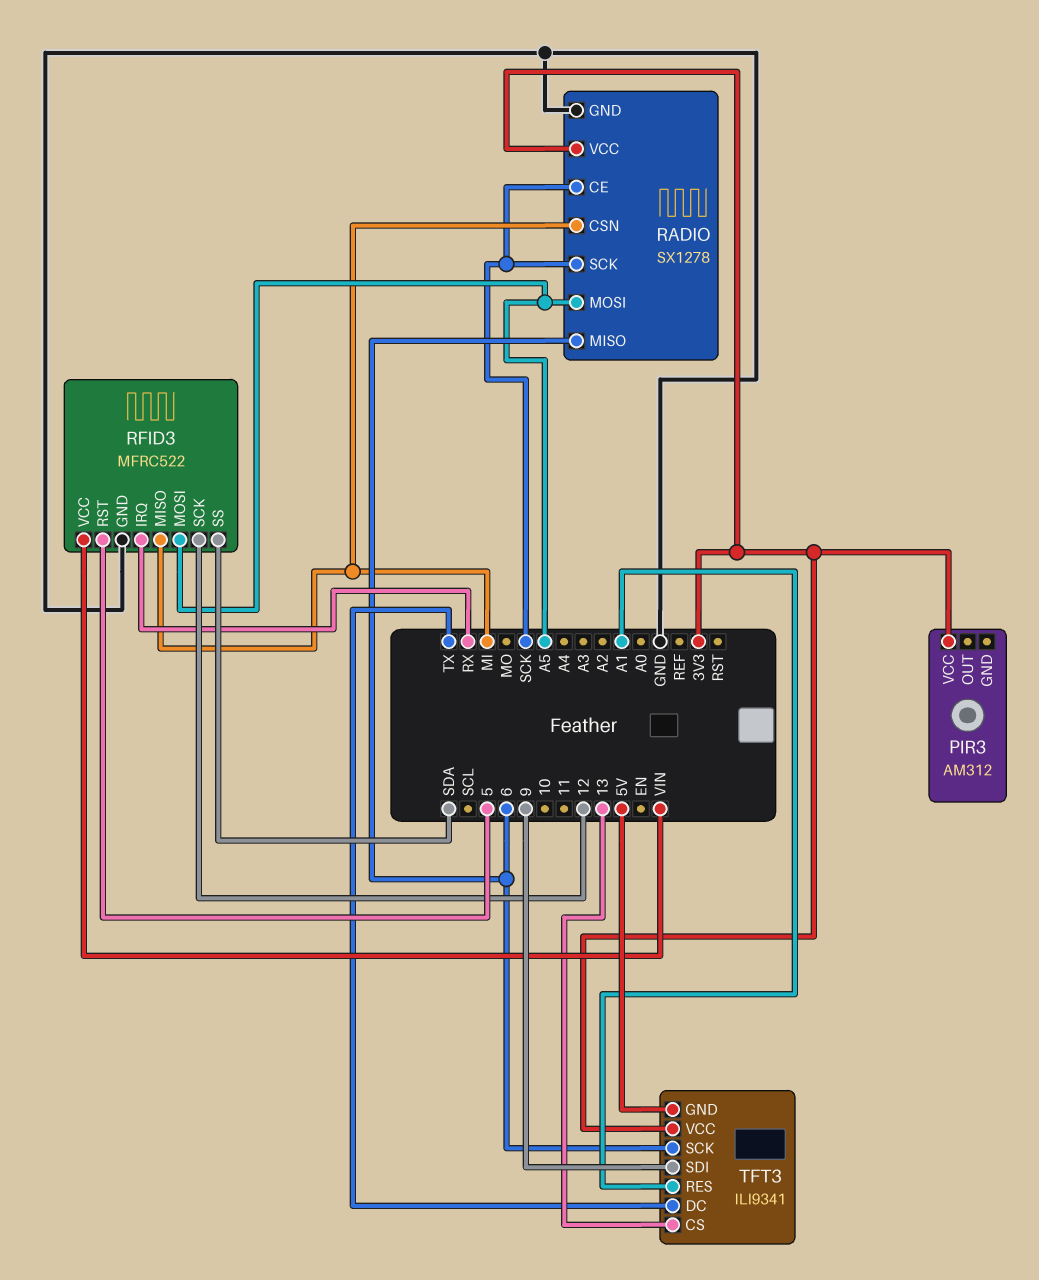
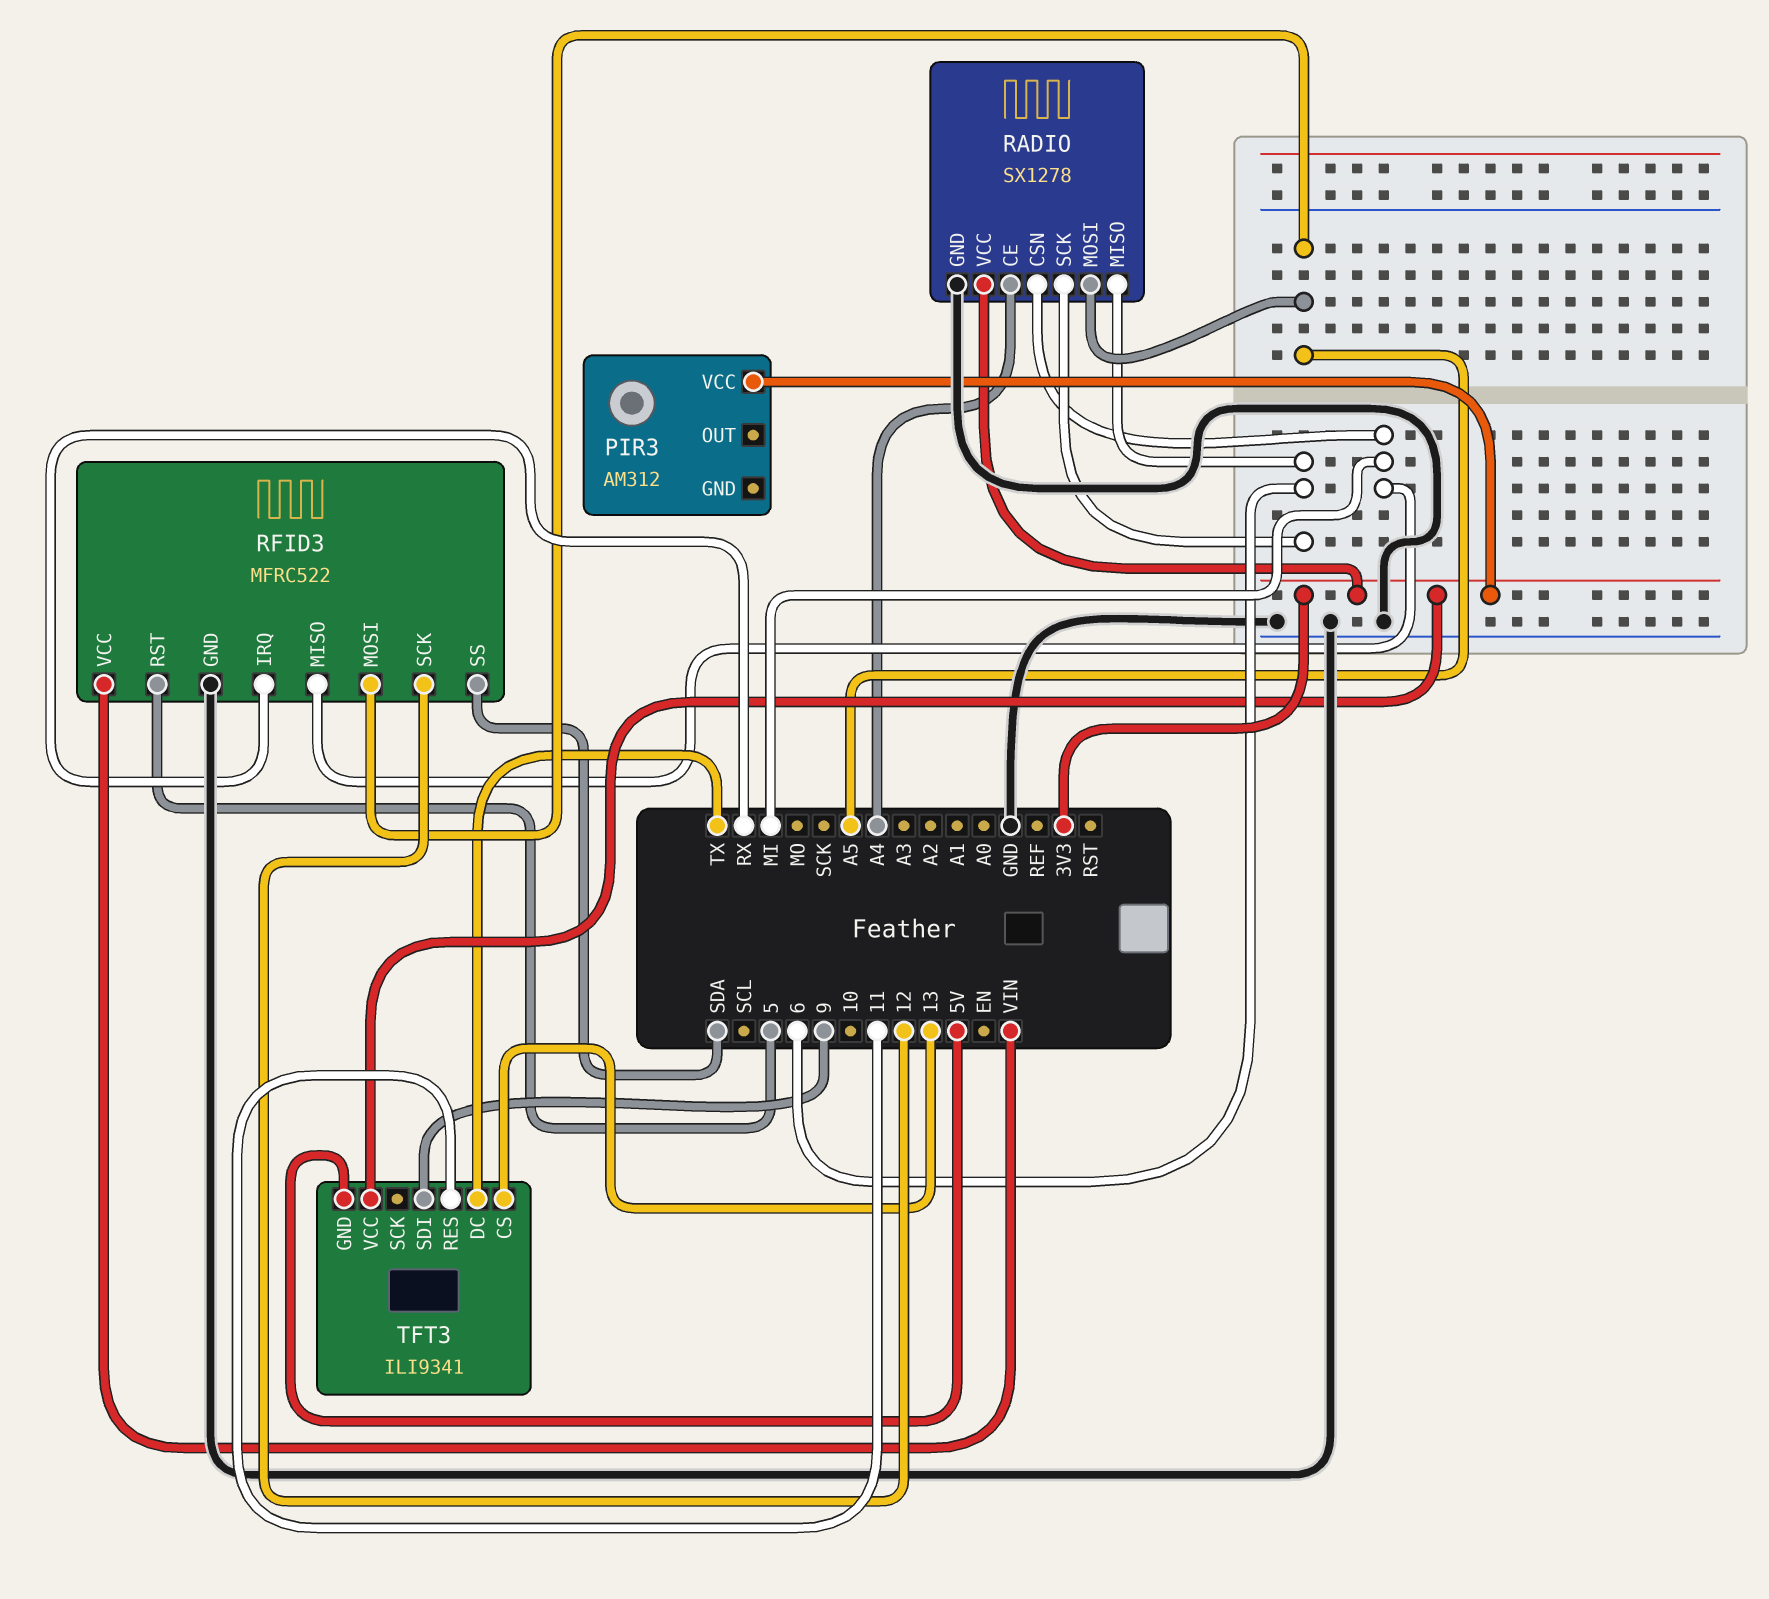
RADIO pin CE: SCK -> A4
RADIO pin SCK: SCK -> 6
TFT3 pin RES: A1 -> 11
TFT3 pin SCK: 6 -> none

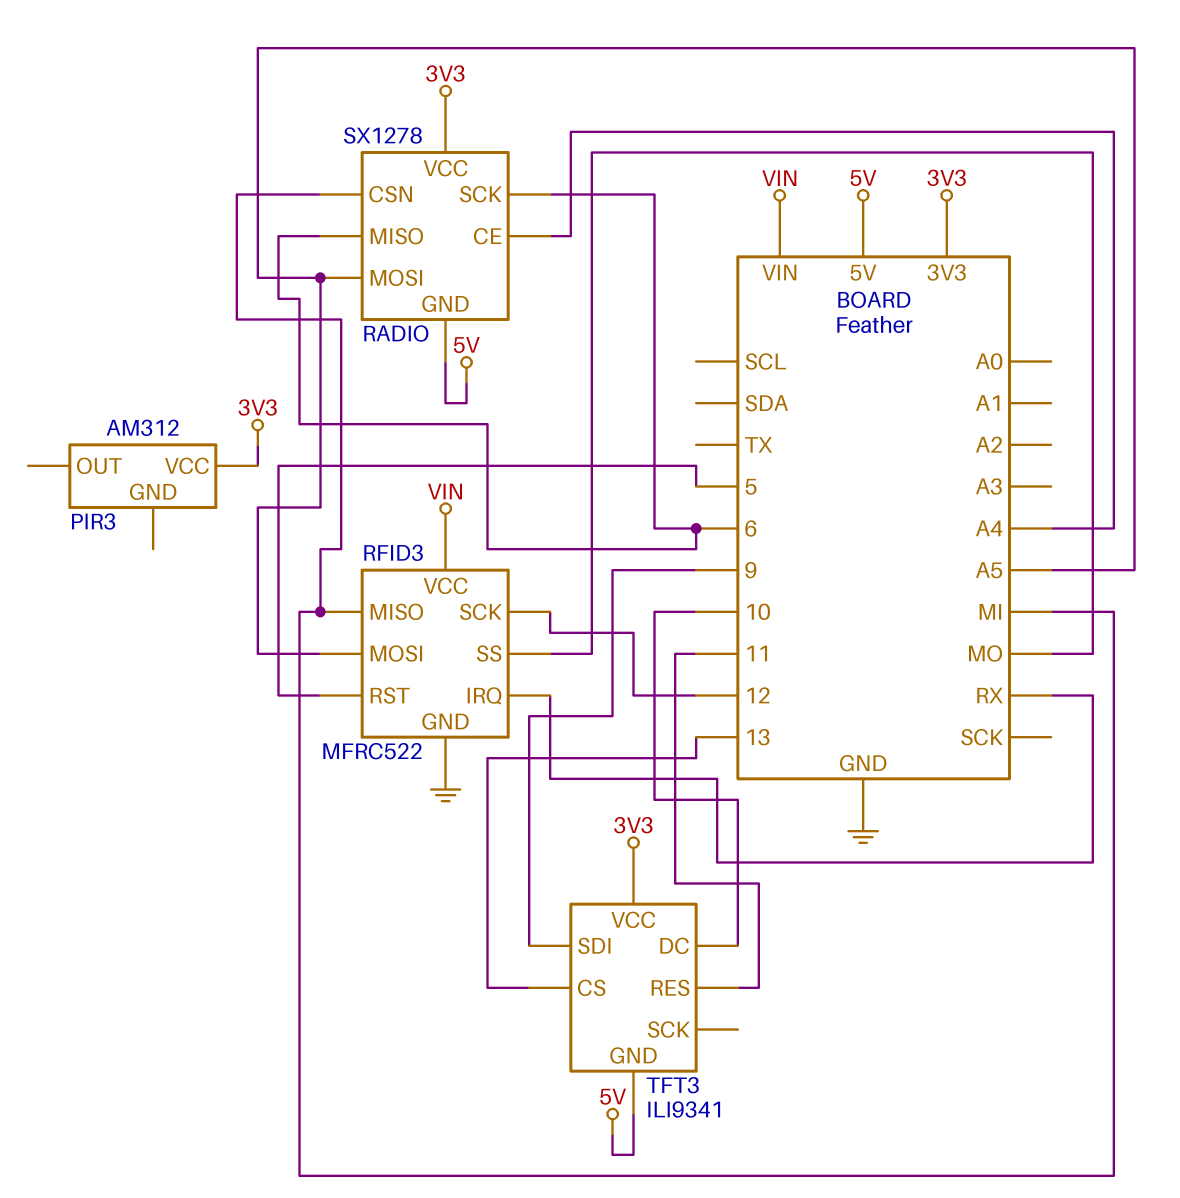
RADIO pin GND: GND -> 5V
RFID3 pin SS: SDA -> MO
TFT3 pin DC: TX -> 10

